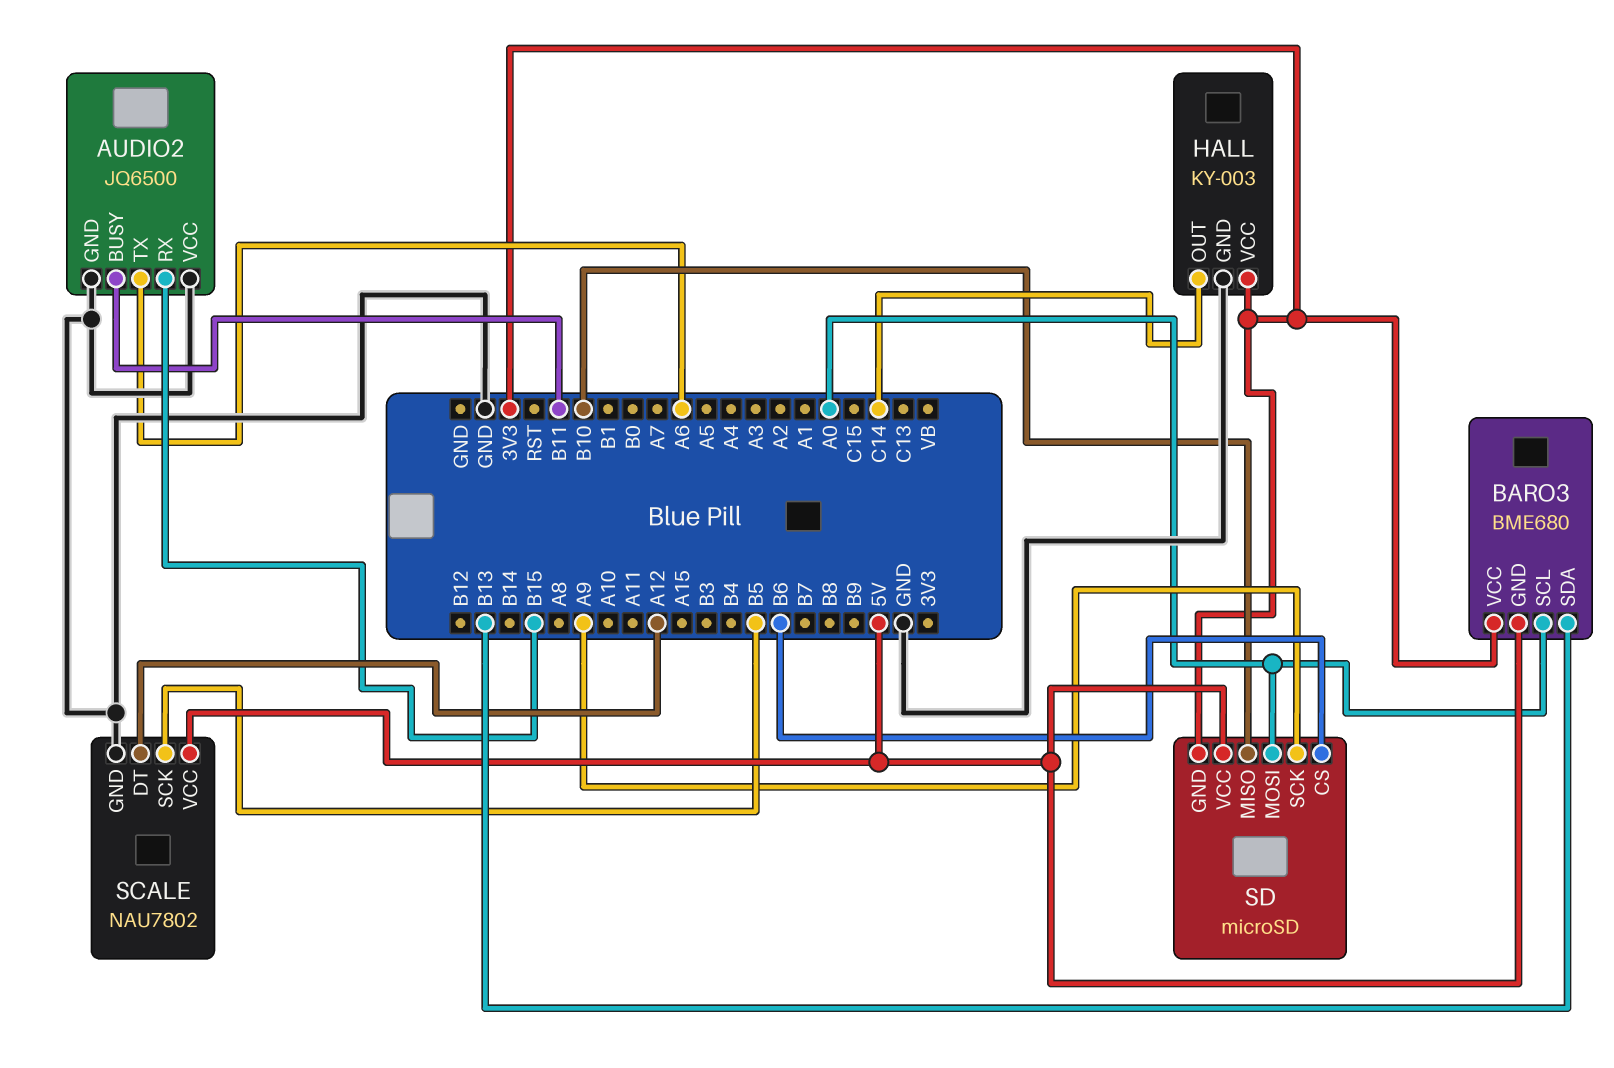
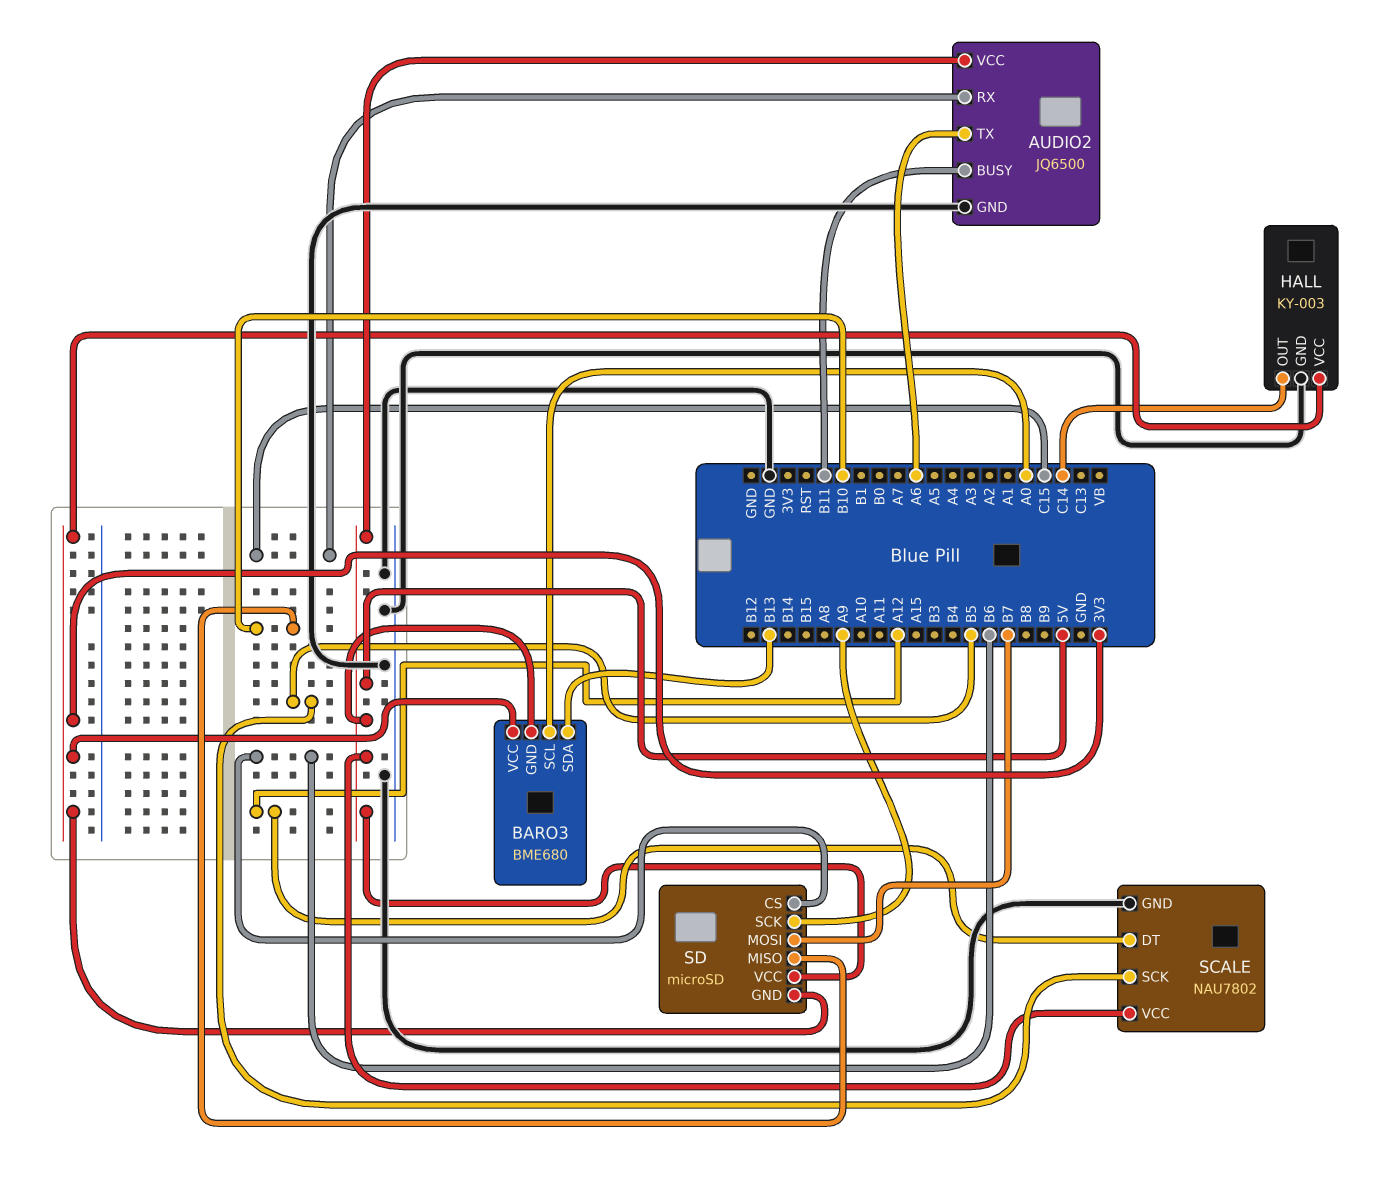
AUDIO2 pin RX: B15 -> C15
AUDIO2 pin VCC: GND -> 5V
SD pin MOSI: A0 -> B7

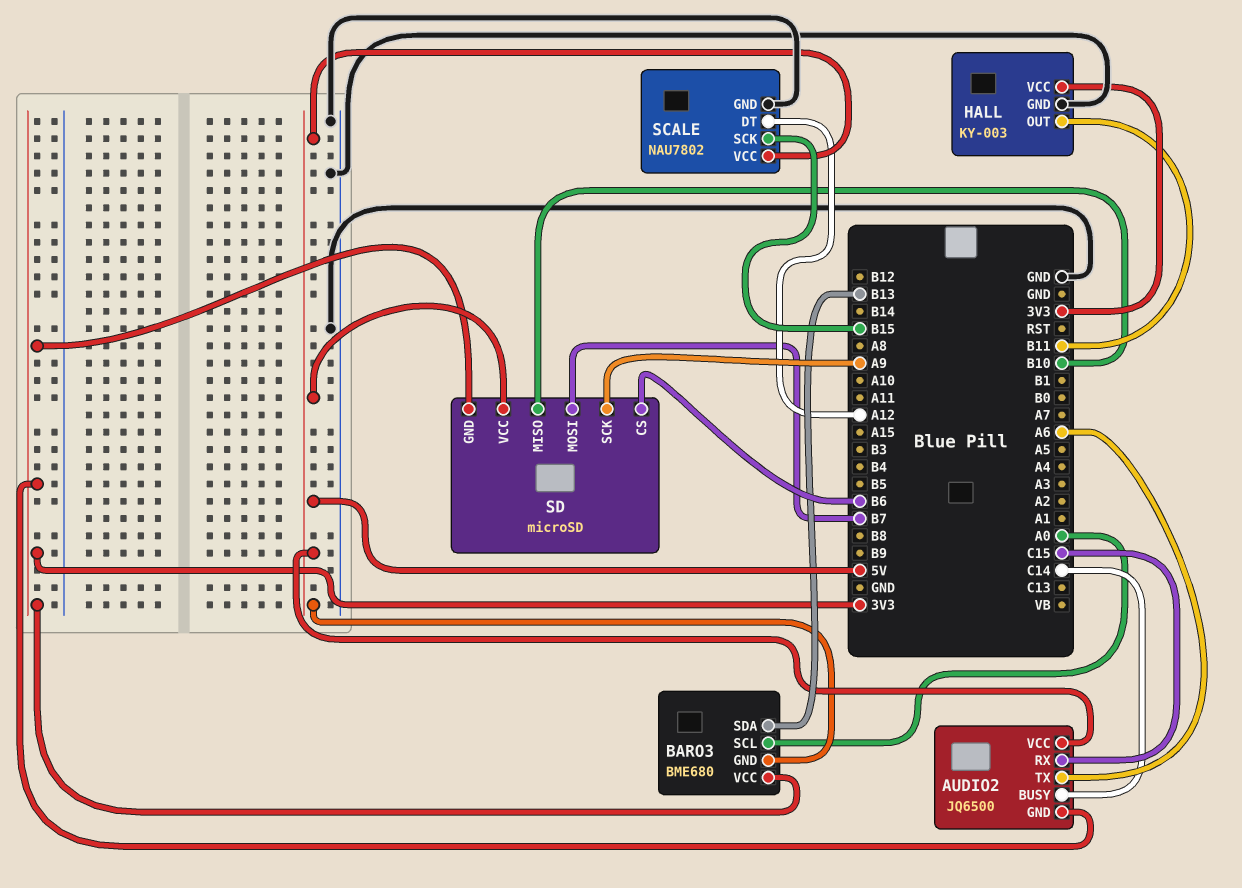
AUDIO2 pin BUSY: B11 -> C14
AUDIO2 pin GND: GND -> 3V3
HALL pin OUT: C14 -> B11
SCALE pin SCK: B5 -> B15

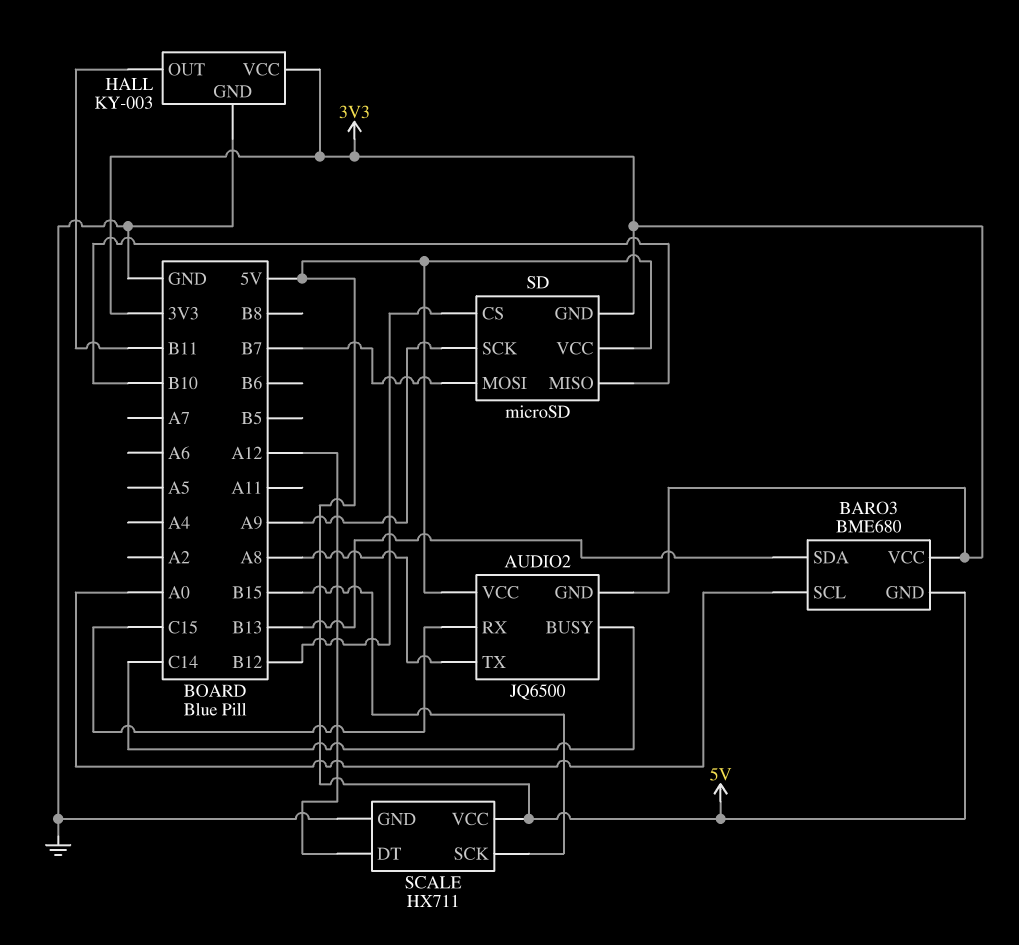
AUDIO2 pin TX: A6 -> A8
SCALE: NAU7802 -> HX711
SD pin CS: B6 -> B12

